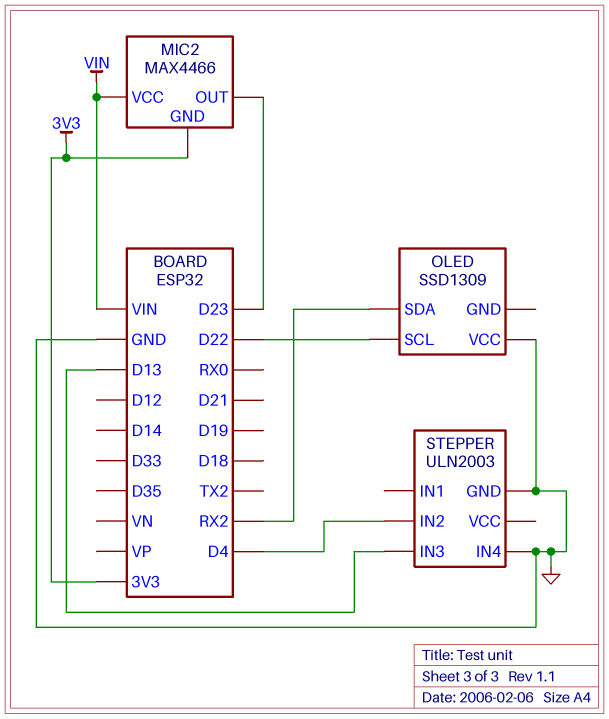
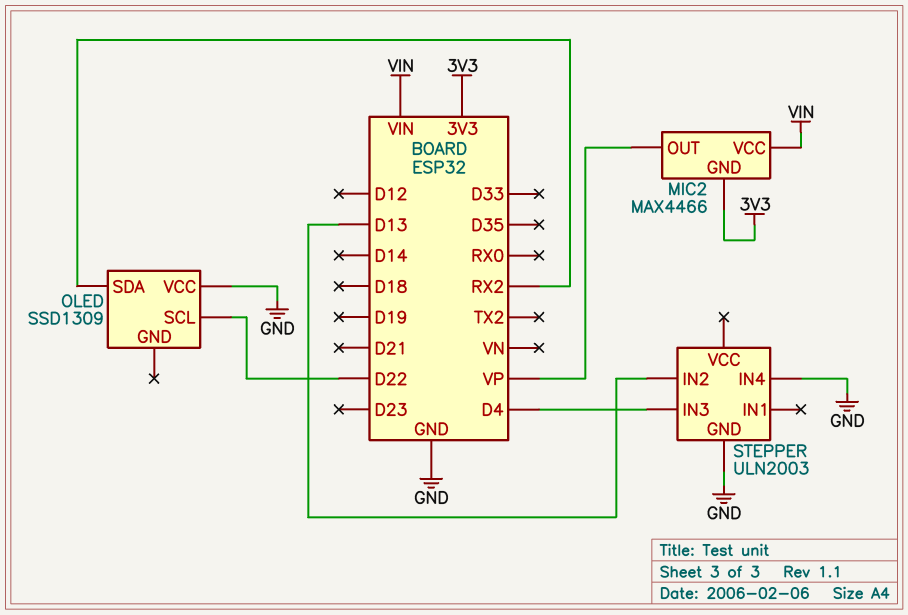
MIC2 pin OUT: D23 -> VP
STEPPER pin IN2: D4 -> D13
STEPPER pin IN3: D13 -> D4

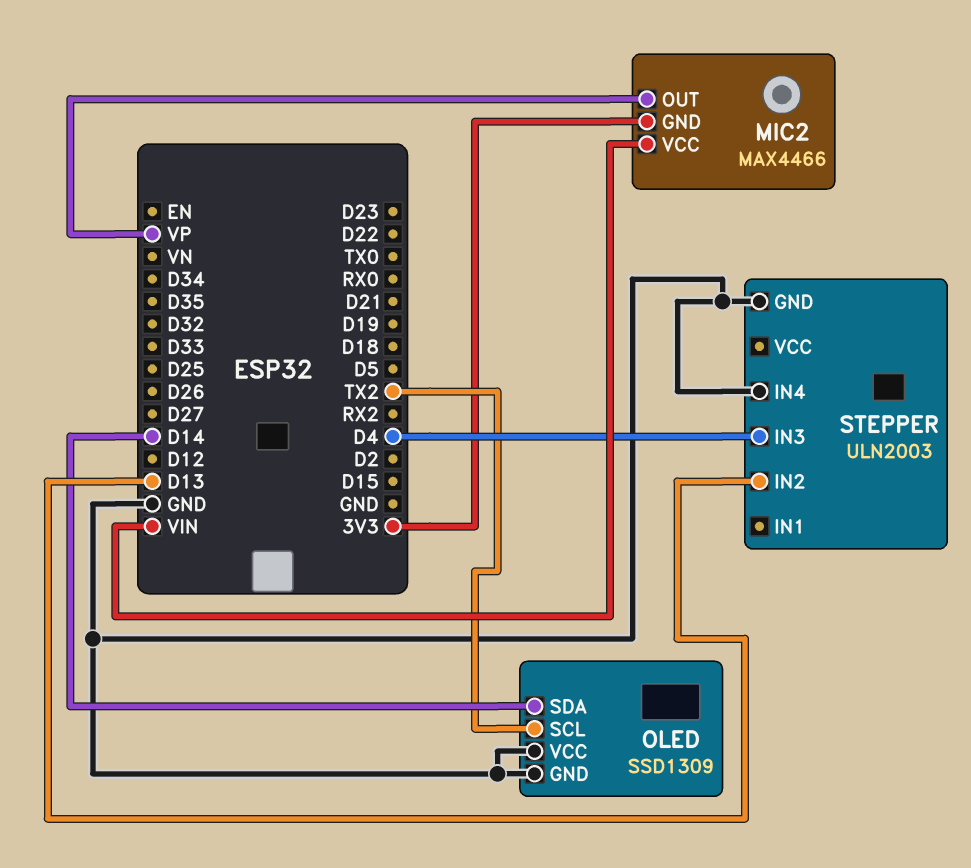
OLED pin GND: none -> GND
OLED pin SCL: D22 -> TX2
OLED pin SDA: RX2 -> D14

